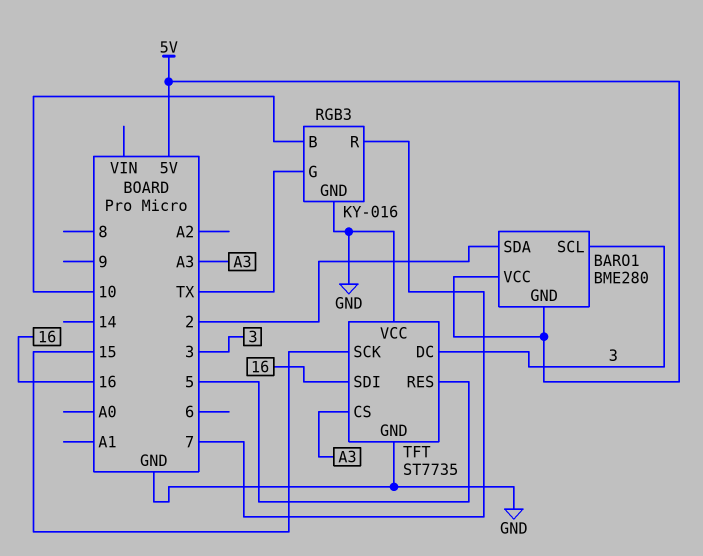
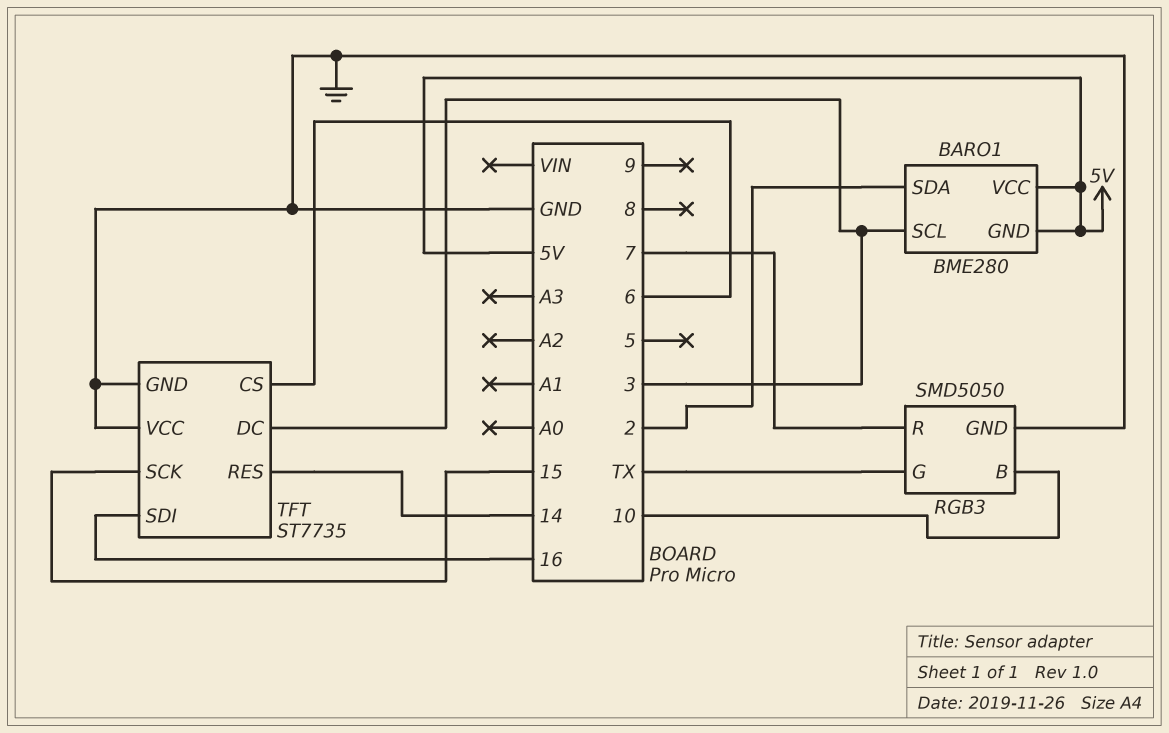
RGB3: KY-016 -> SMD5050
TFT pin CS: A3 -> 6
TFT pin RES: 5 -> 14

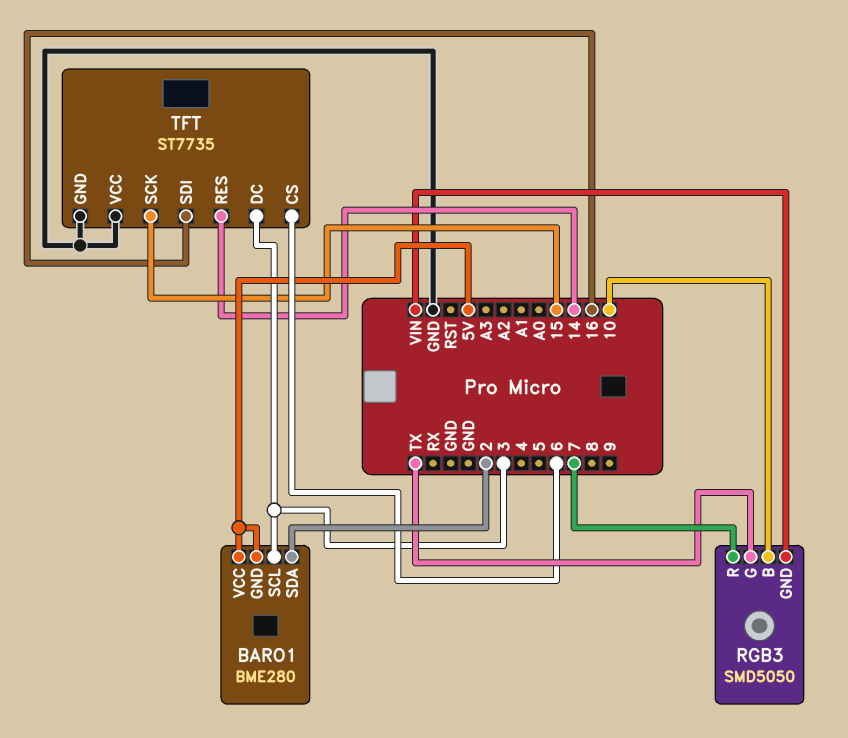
RGB3 pin GND: GND -> VIN

